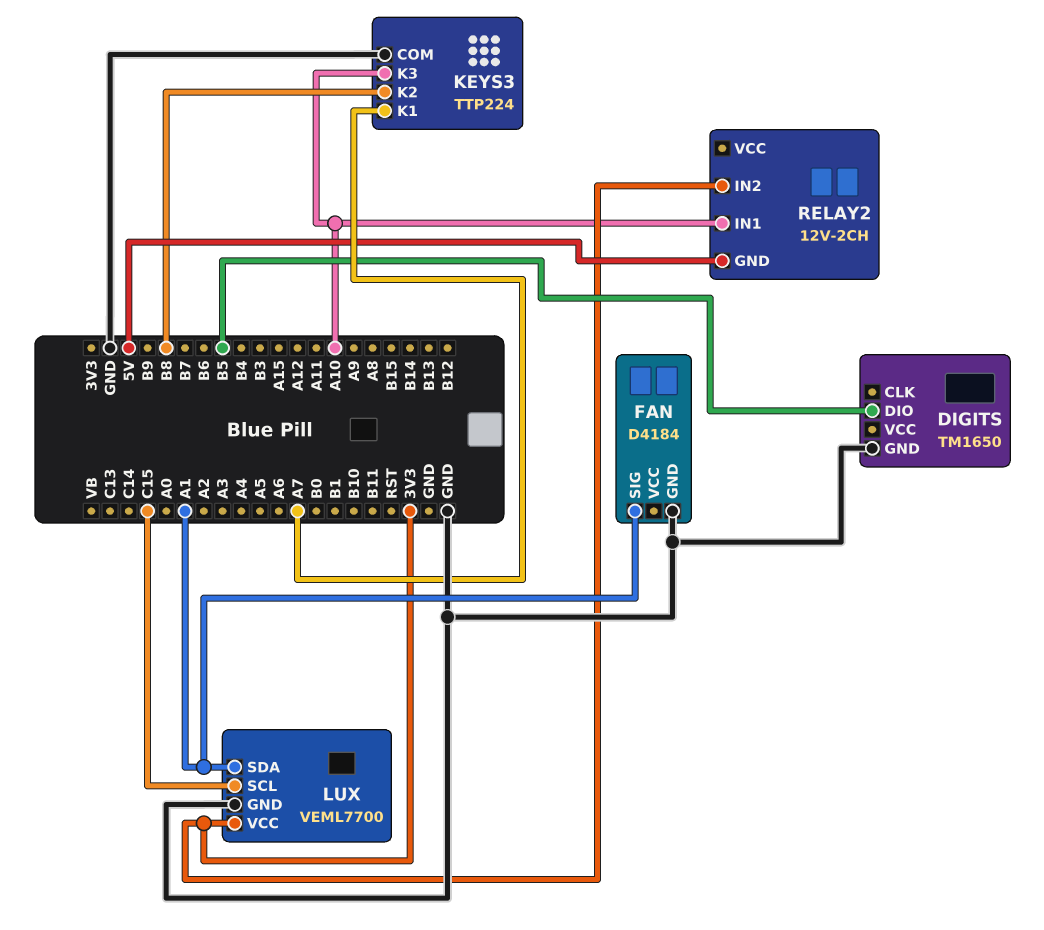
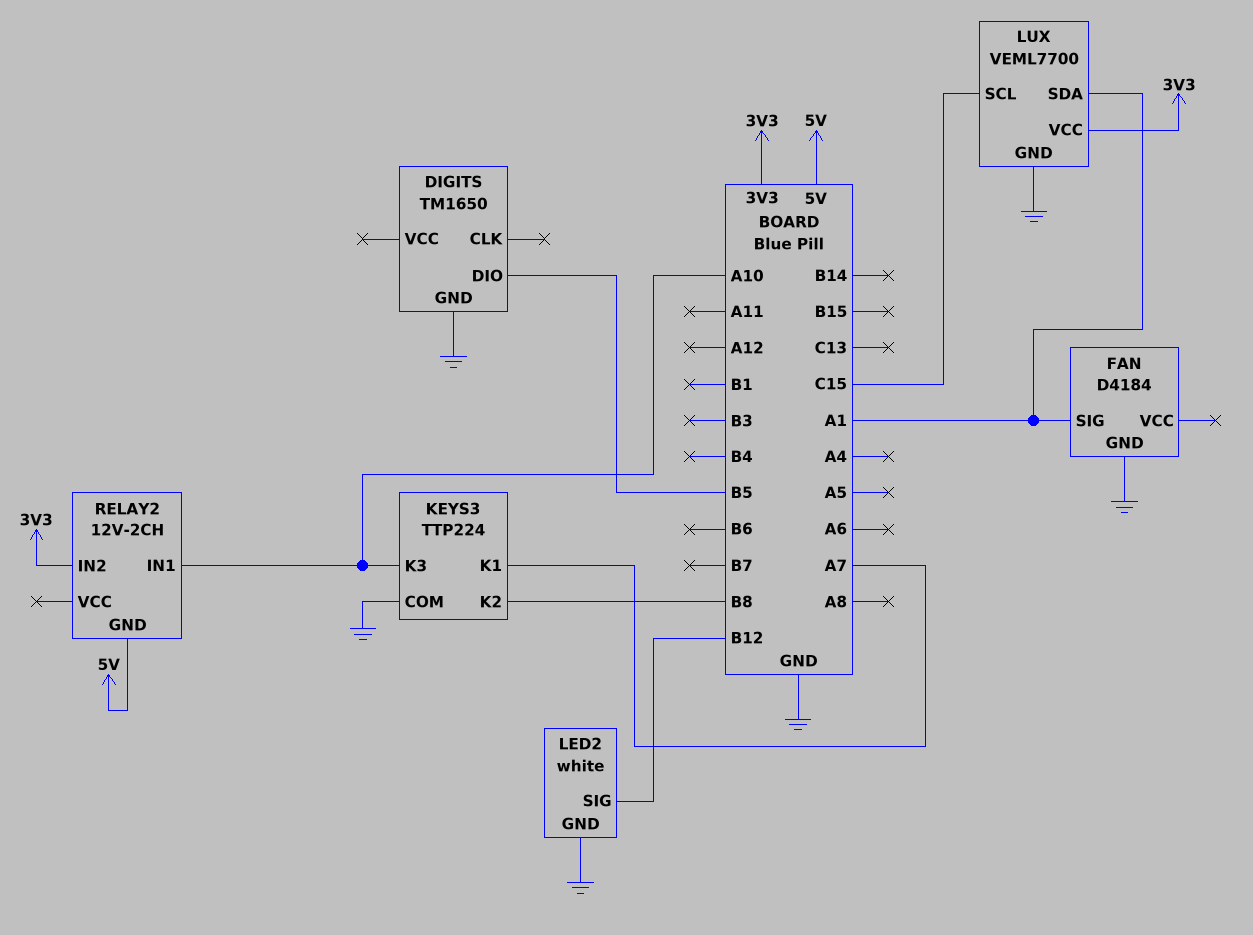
LED2: none -> white
LED2 pin GND: none -> GND
LED2 pin SIG: none -> B12

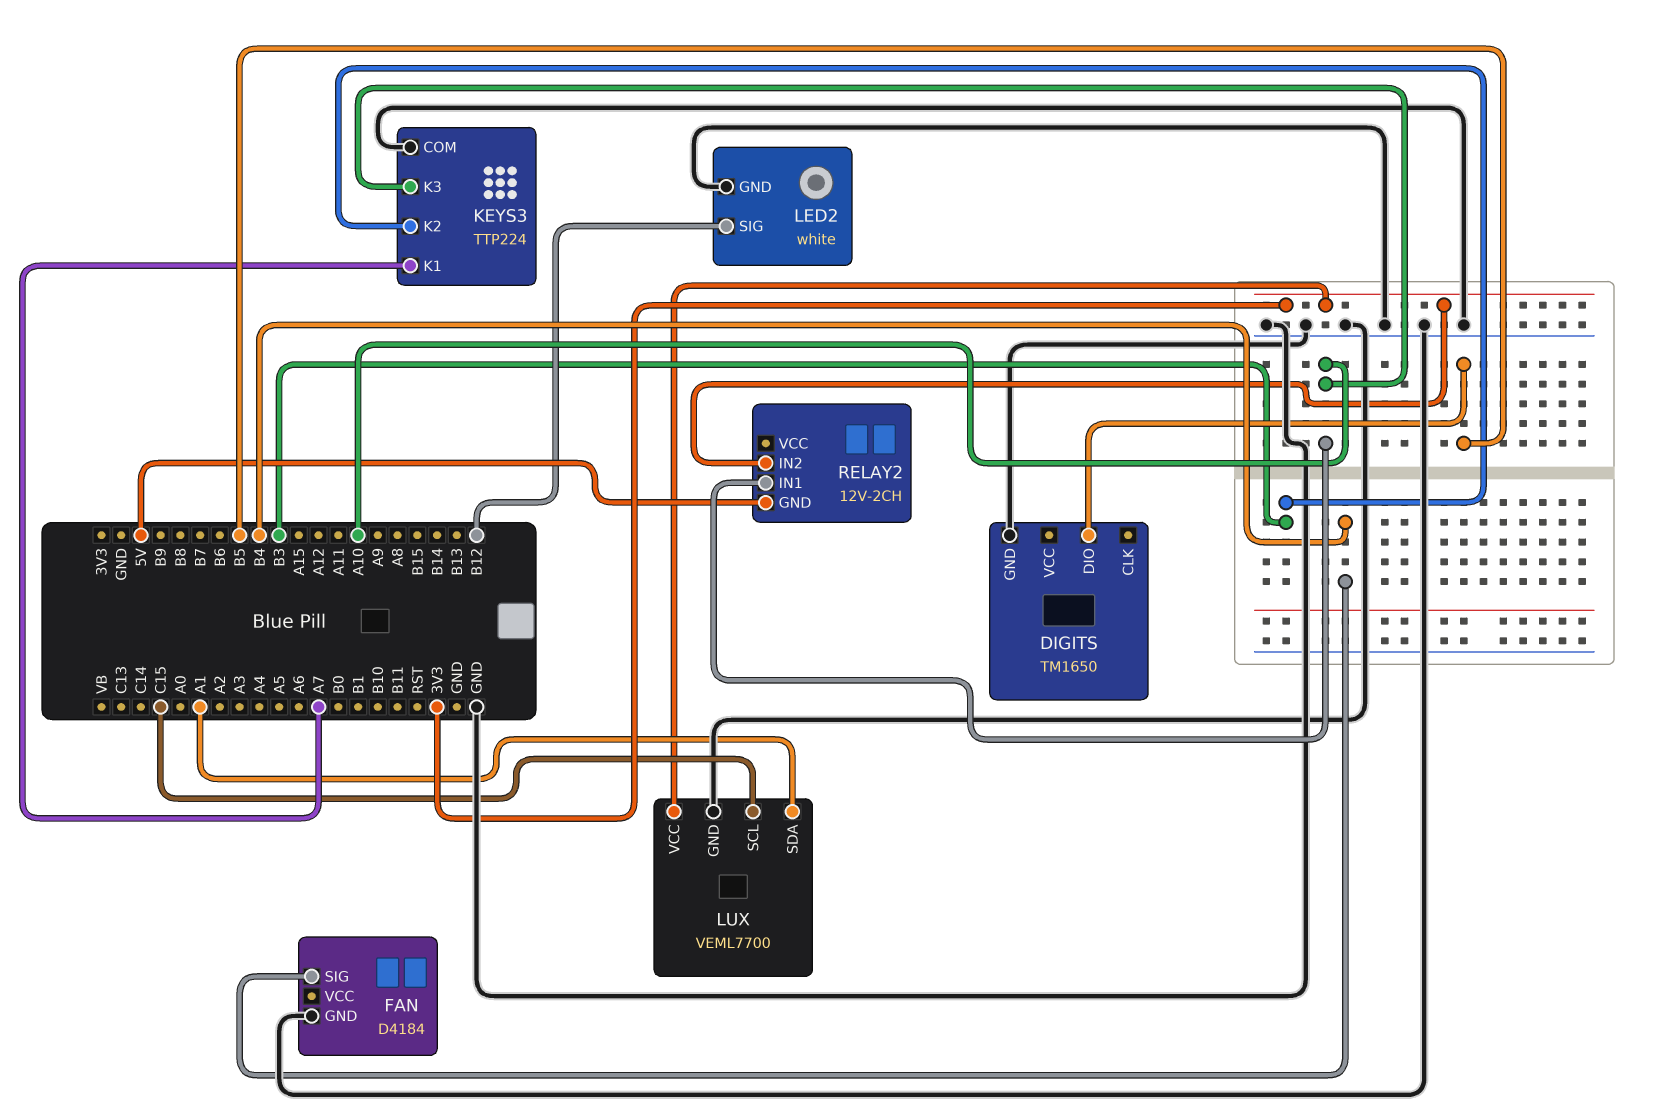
FAN pin SIG: A1 -> B4
KEYS3 pin K2: B8 -> B3

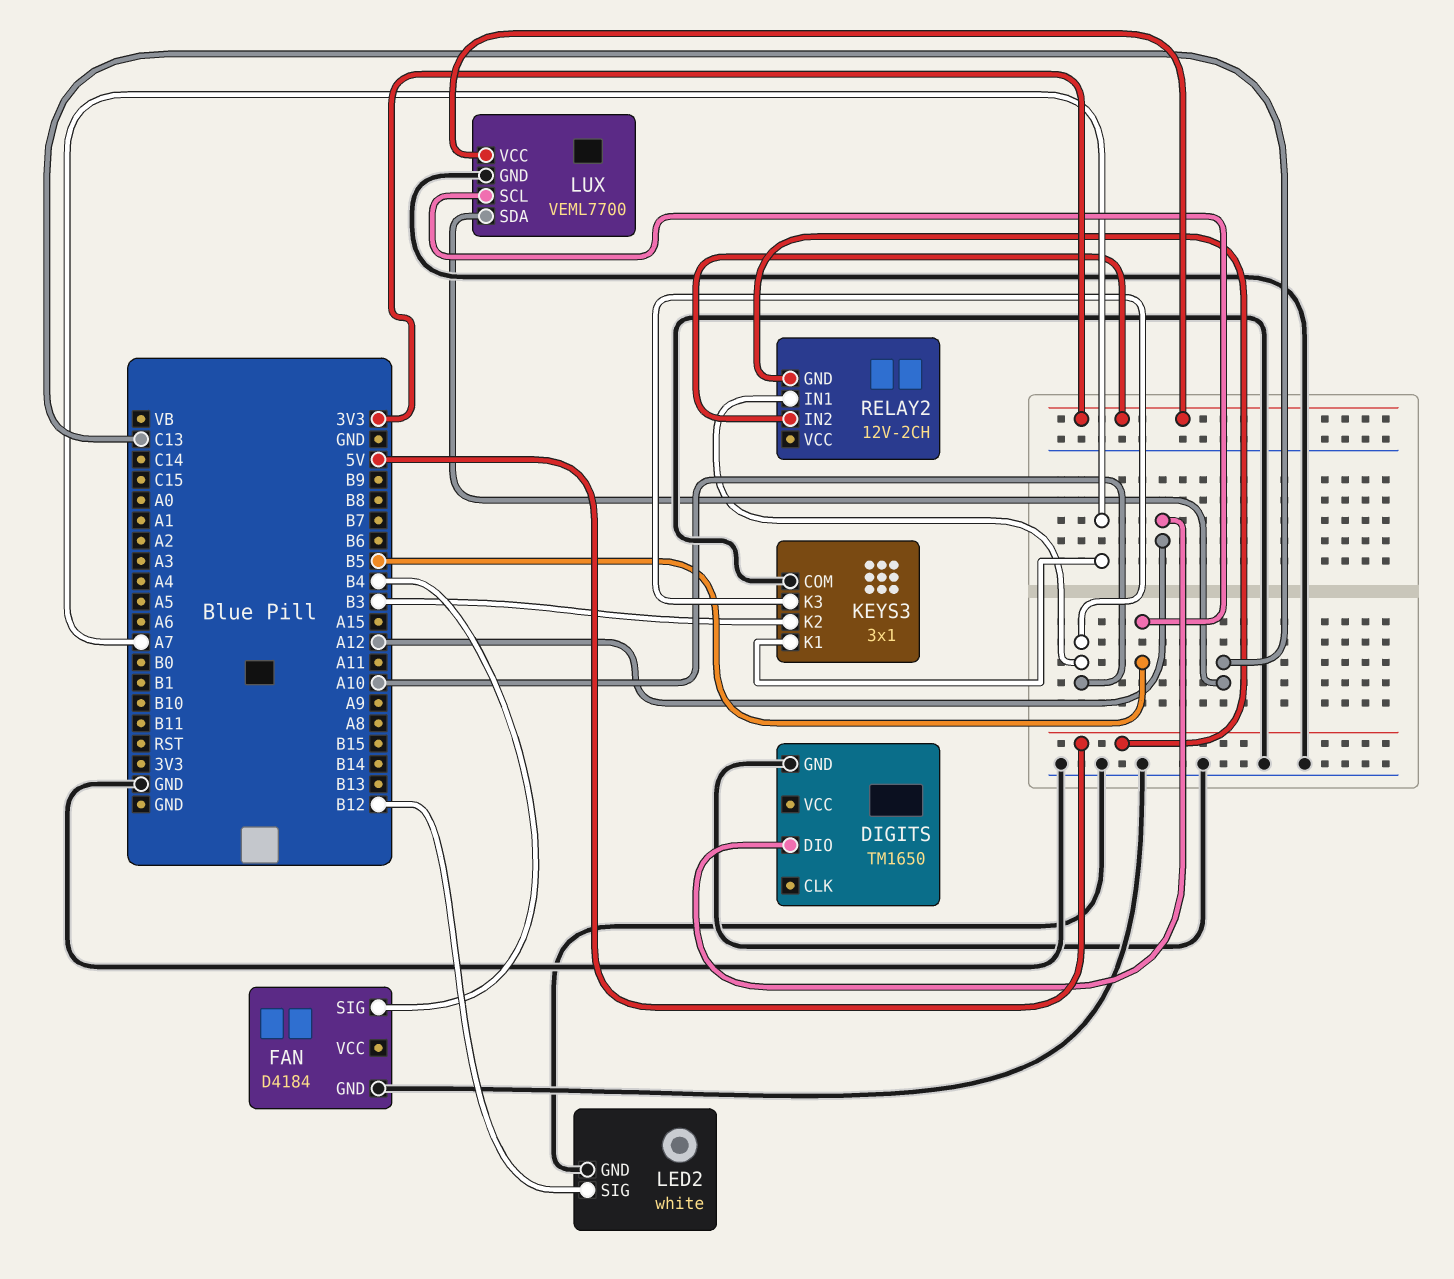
DIGITS pin DIO: B5 -> A12
KEYS3: TTP224 -> 3x1
LUX pin SCL: C15 -> B5
LUX pin SDA: A1 -> C13

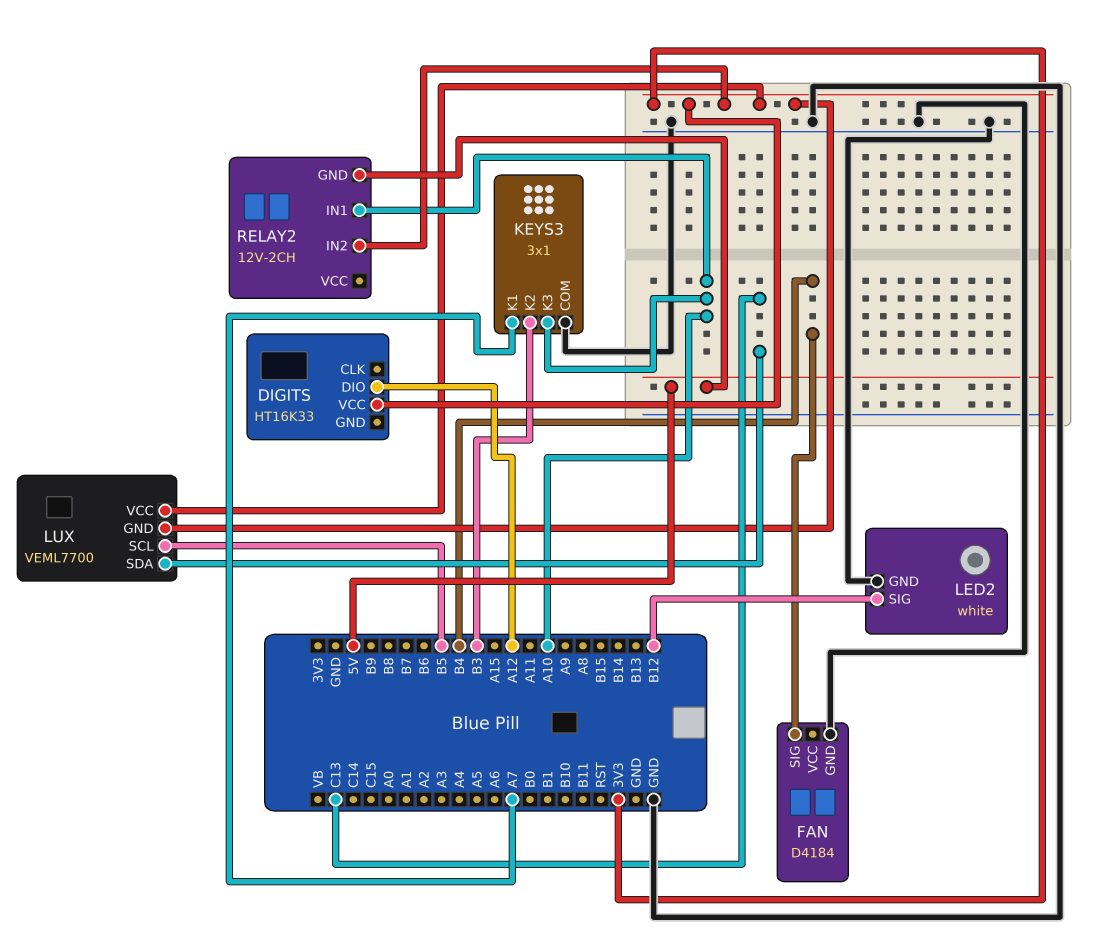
DIGITS: TM1650 -> HT16K33
DIGITS pin GND: GND -> none
DIGITS pin VCC: none -> 3V3
LUX pin GND: GND -> 3V3

